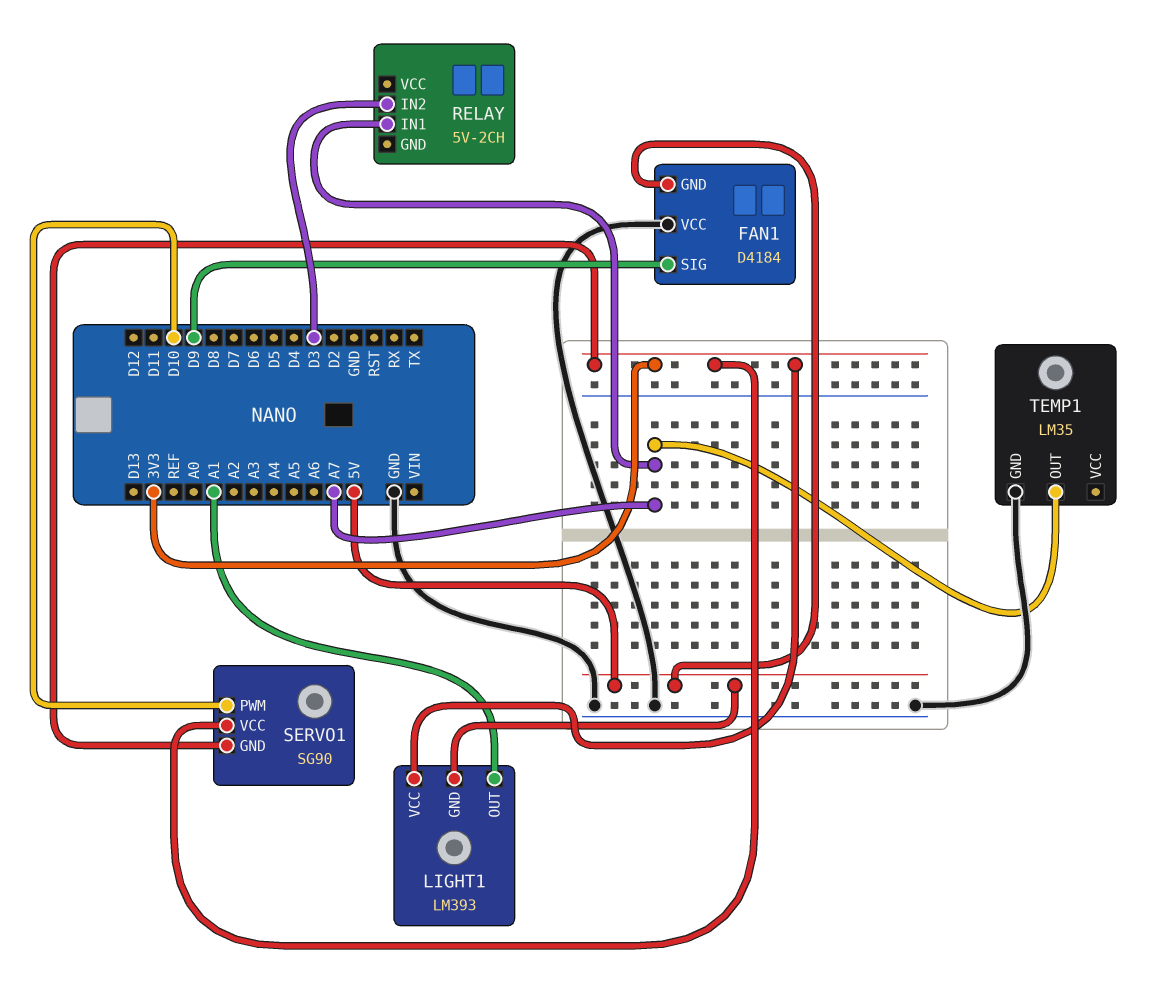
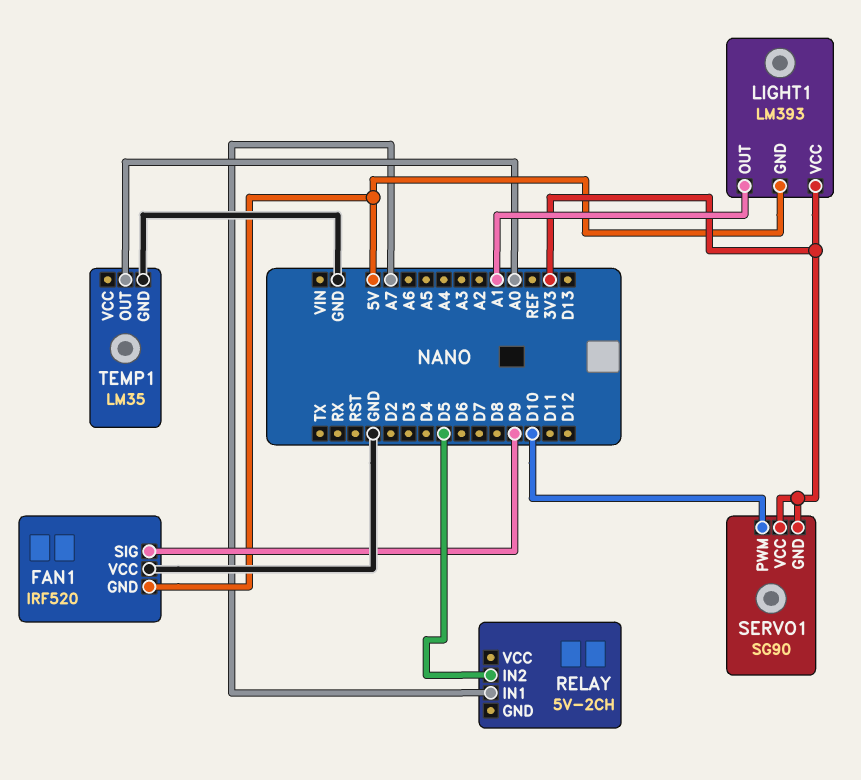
FAN1: D4184 -> IRF520
RELAY pin IN2: D3 -> D5
TEMP1 pin OUT: A7 -> A0

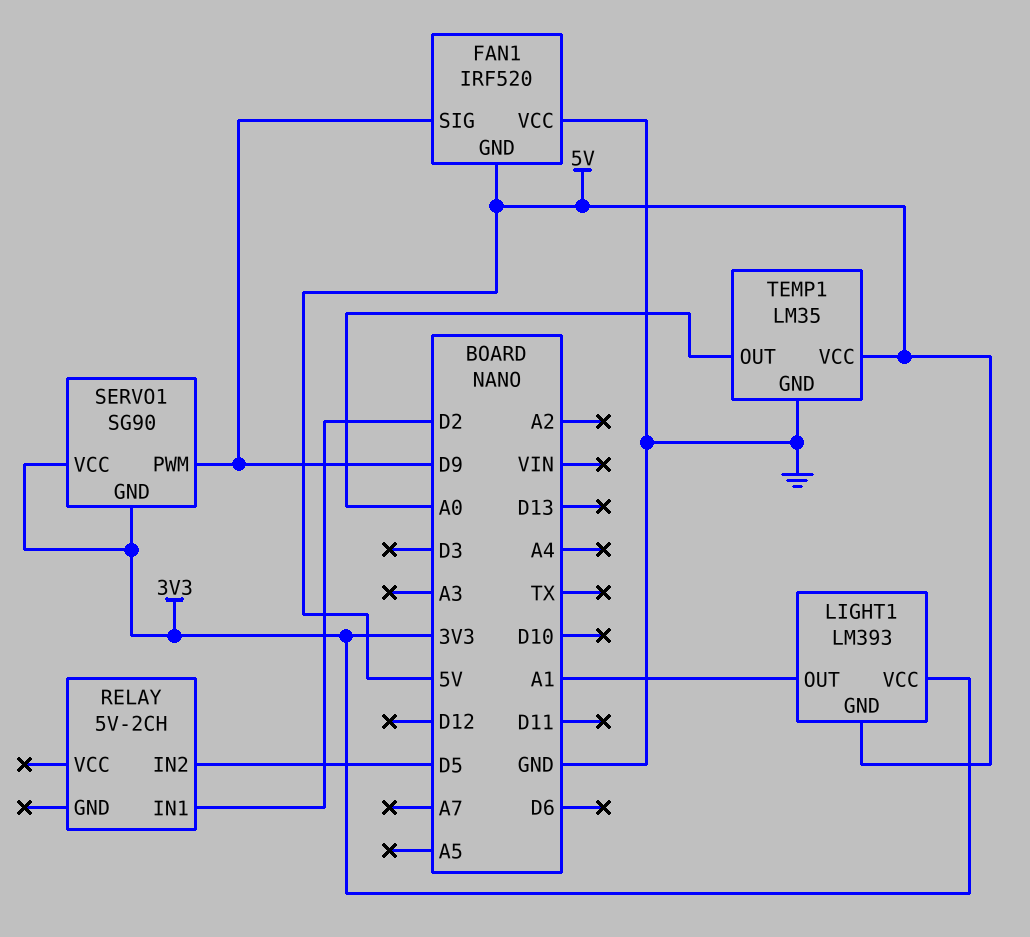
RELAY pin IN1: A7 -> D2
SERVO1 pin PWM: D10 -> D9
TEMP1 pin VCC: none -> 5V

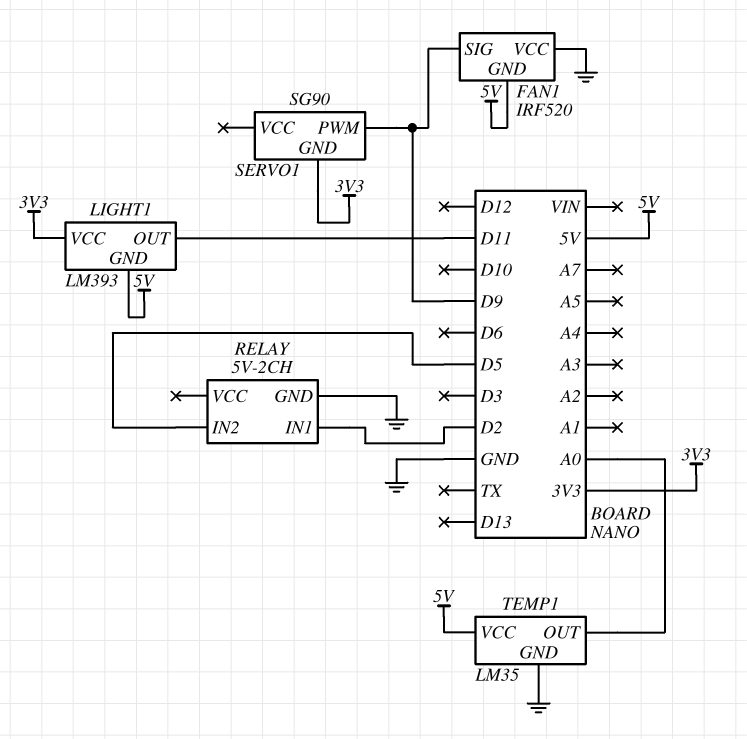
LIGHT1 pin OUT: A1 -> D11
RELAY pin GND: none -> GND
SERVO1 pin VCC: 3V3 -> none

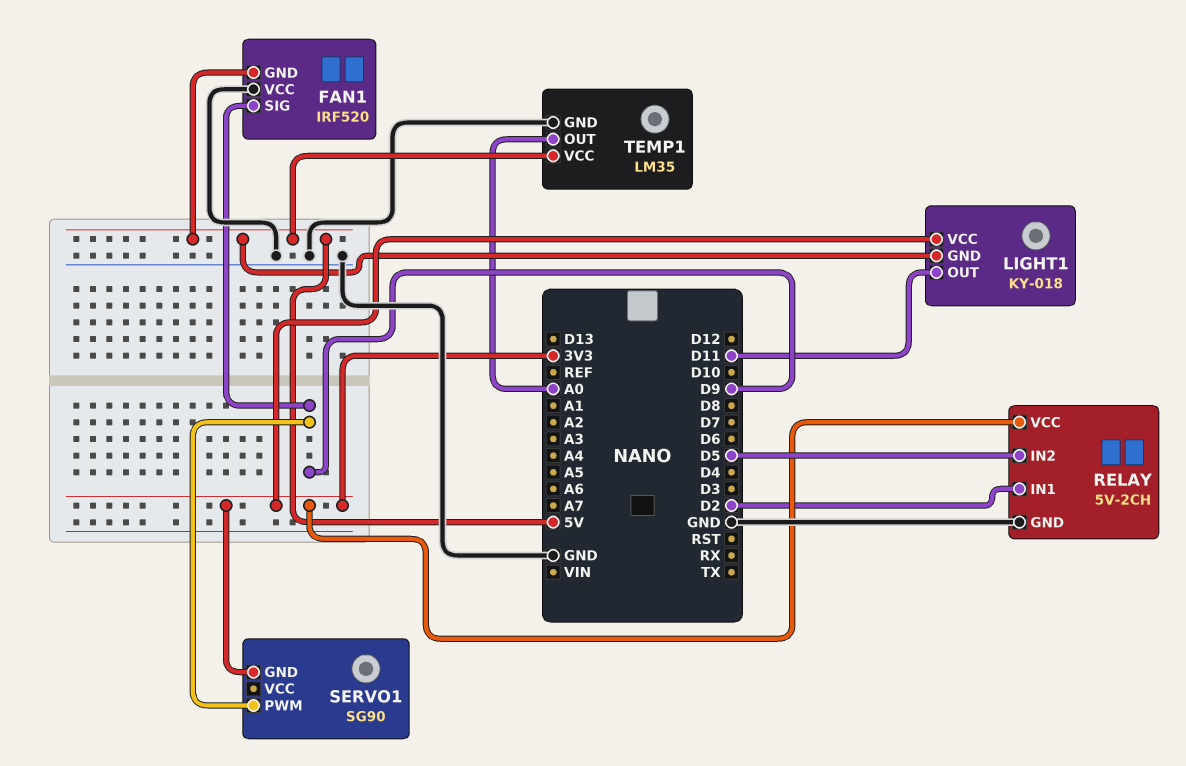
LIGHT1: LM393 -> KY-018
RELAY pin VCC: none -> 3V3

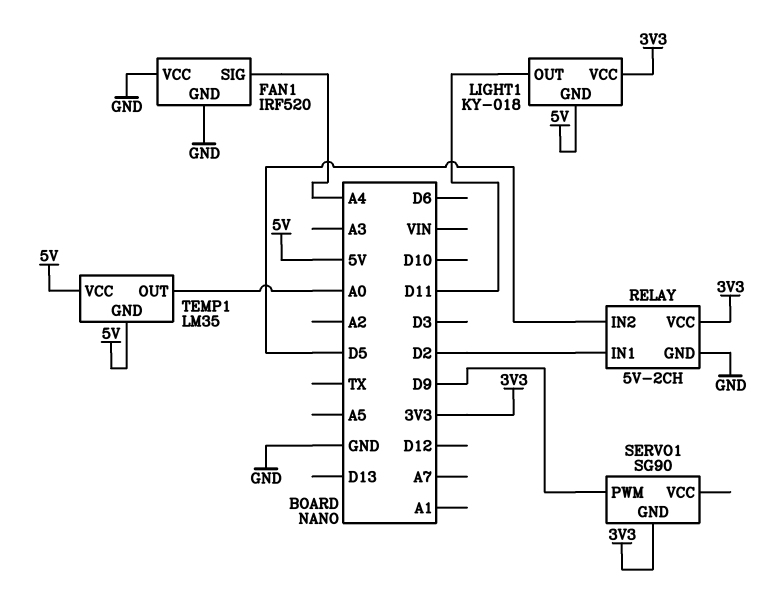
FAN1 pin GND: 5V -> GND
FAN1 pin SIG: D9 -> A4
TEMP1 pin GND: GND -> 5V

